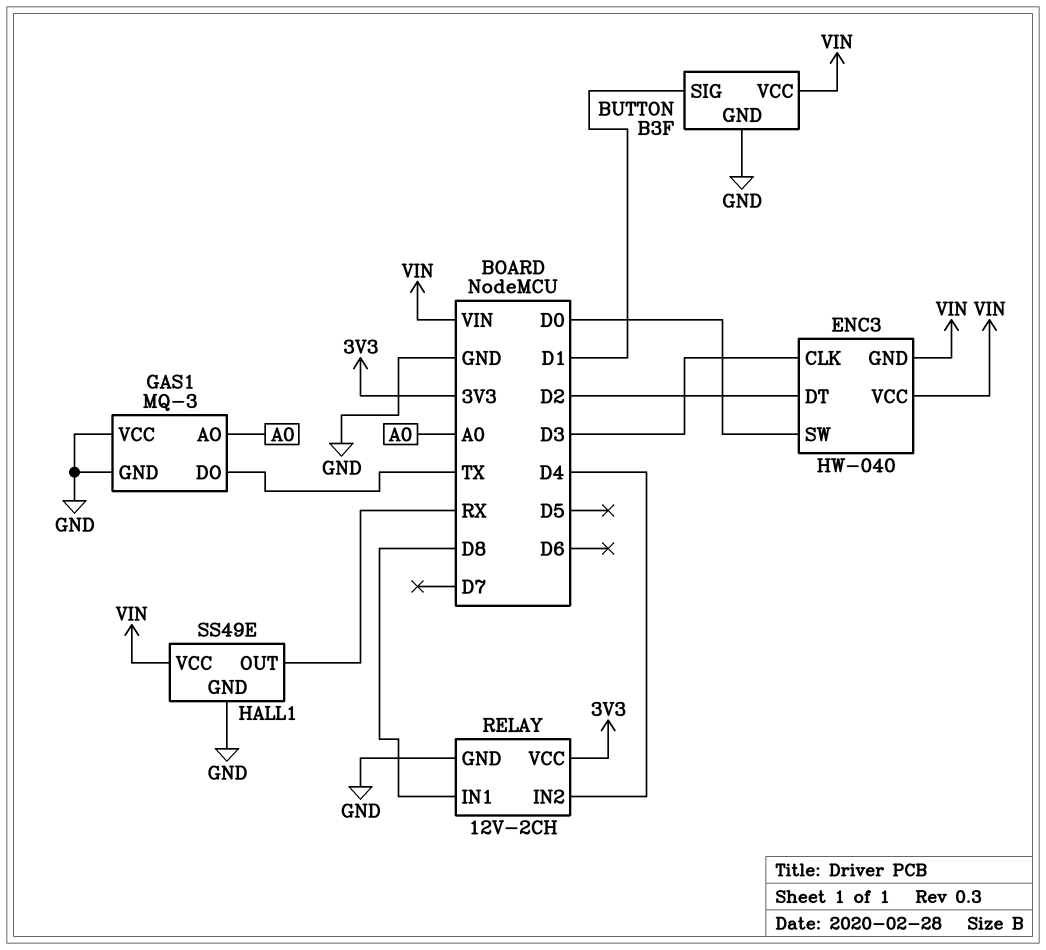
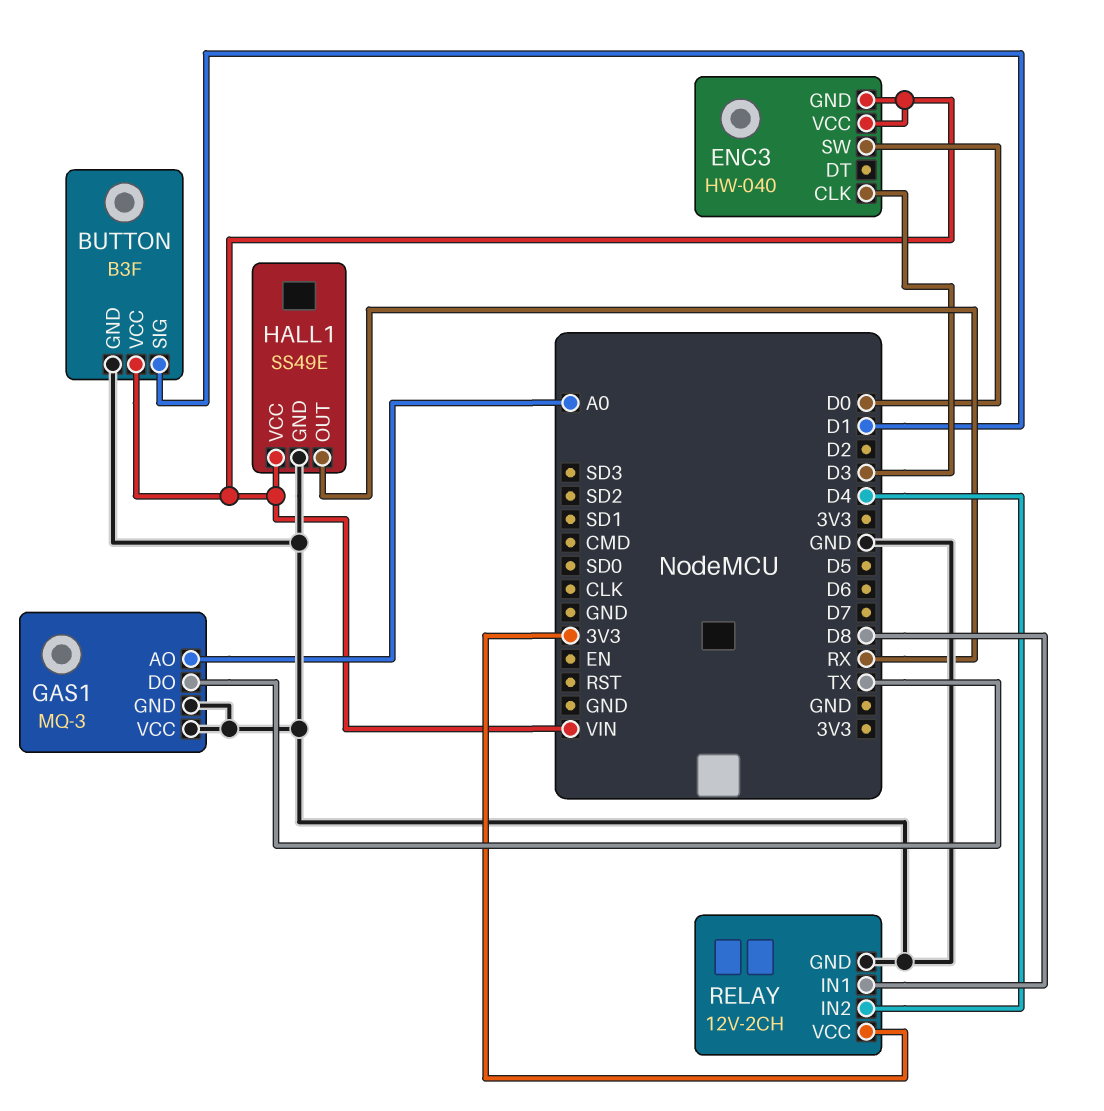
ENC3 pin DT: D2 -> none

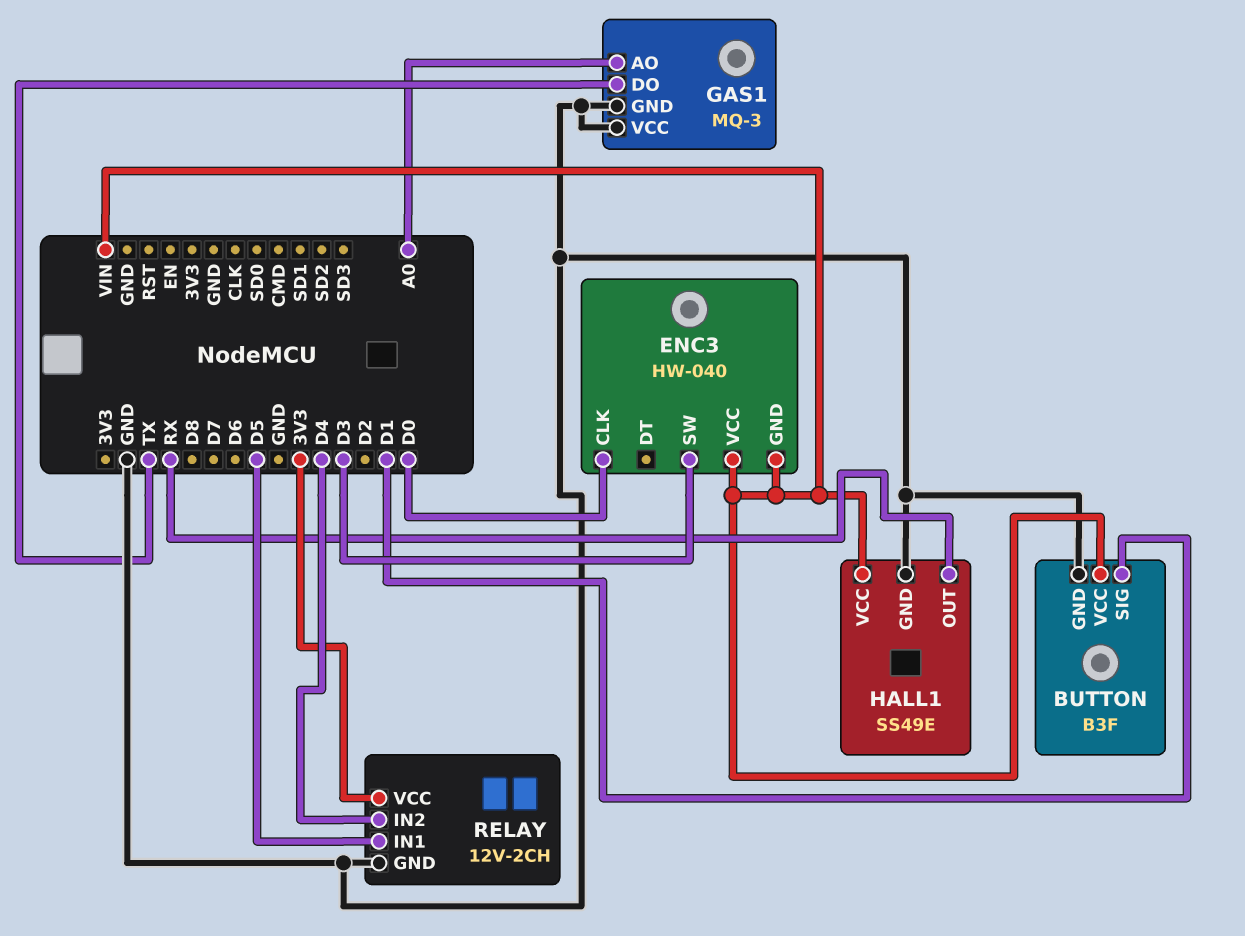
ENC3 pin CLK: D3 -> D0
ENC3 pin SW: D0 -> D3
RELAY pin IN1: D8 -> D5

